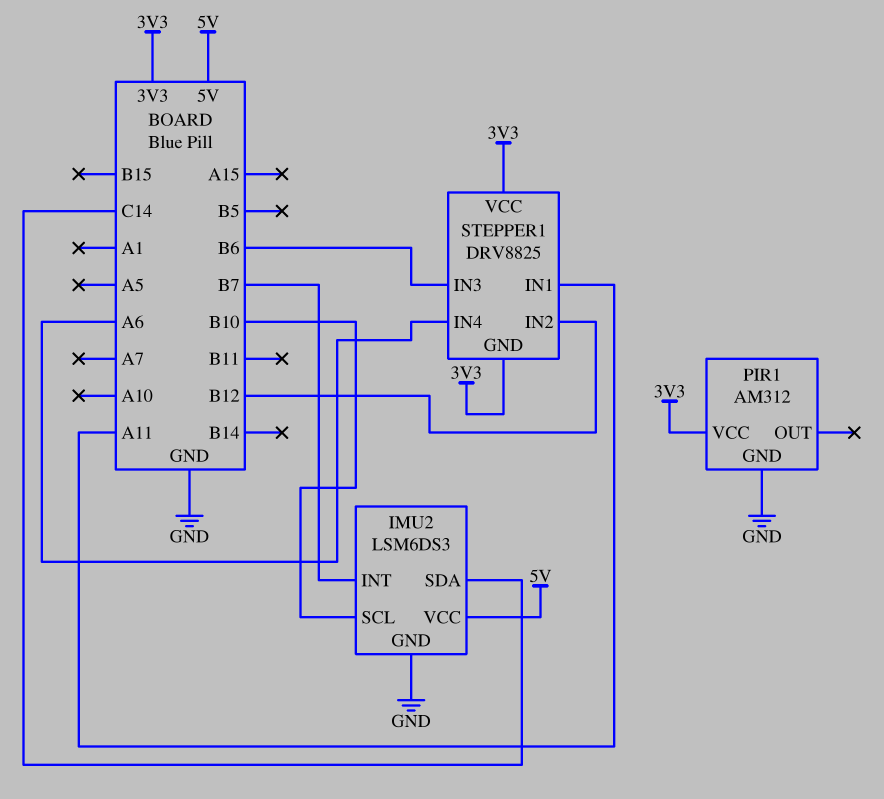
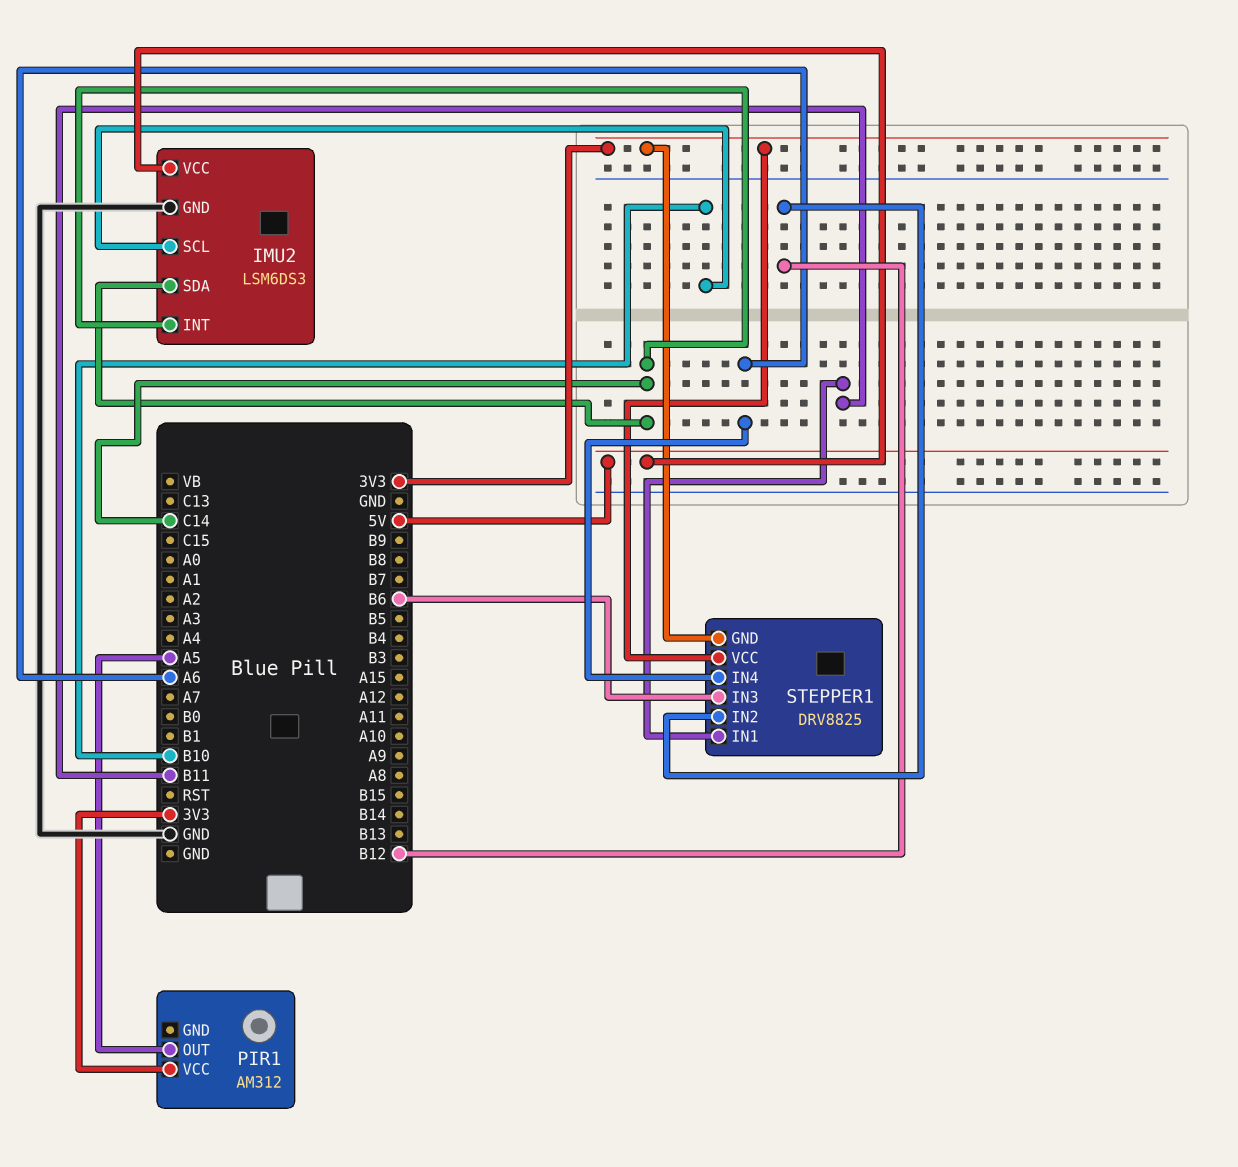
IMU2 pin INT: B7 -> C14
PIR1 pin GND: GND -> none
PIR1 pin OUT: none -> A5
STEPPER1 pin IN1: A11 -> B11

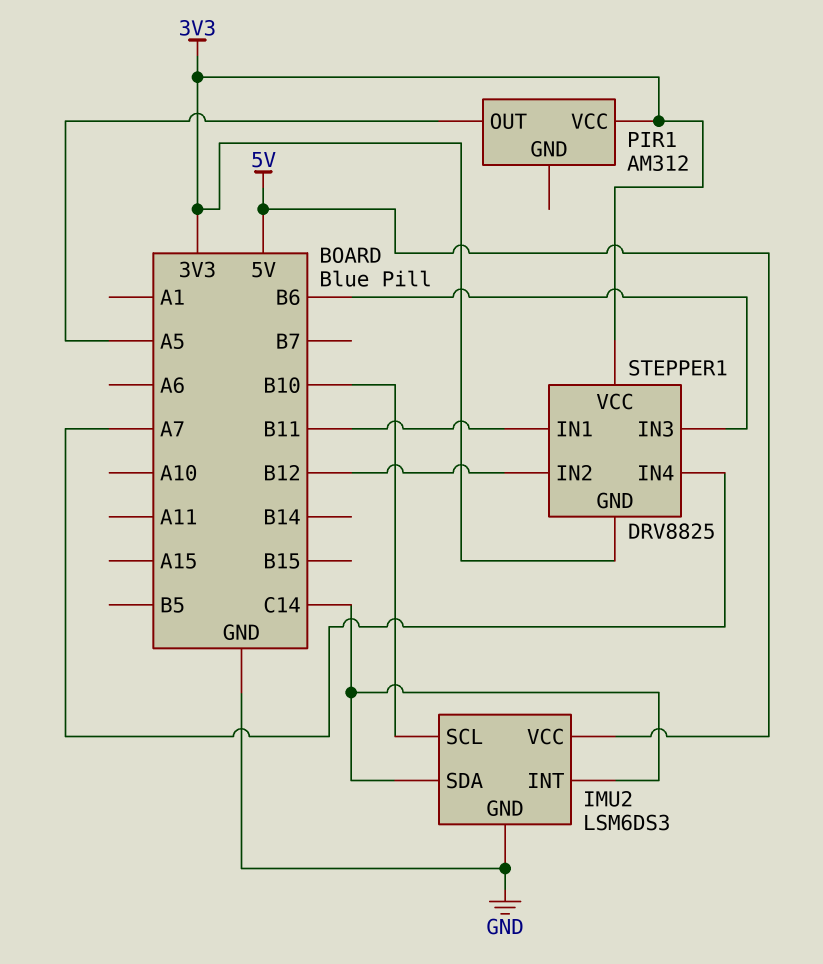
STEPPER1 pin IN4: A6 -> A7

